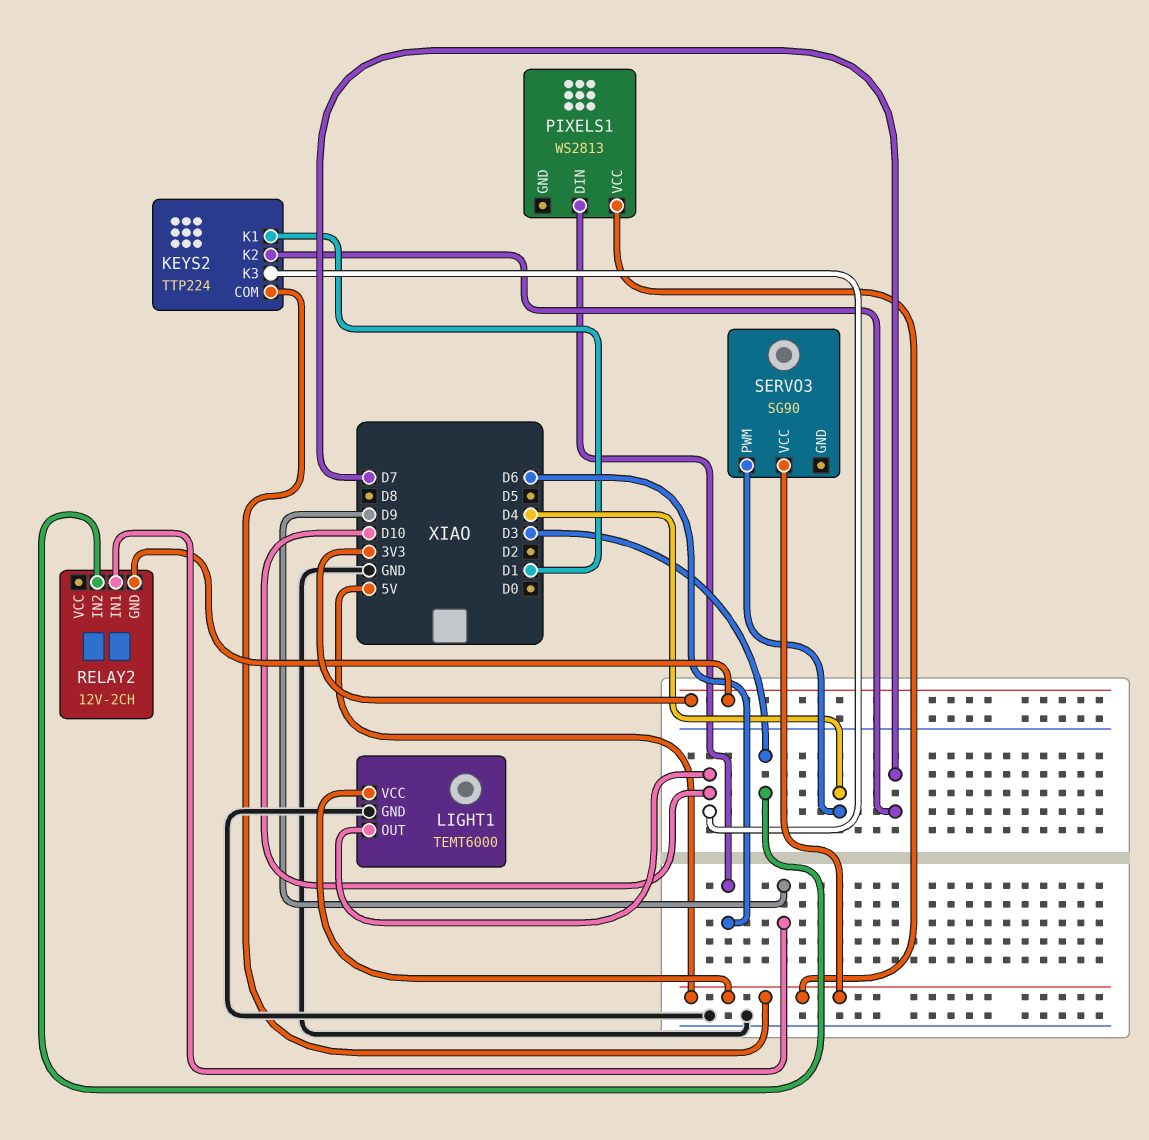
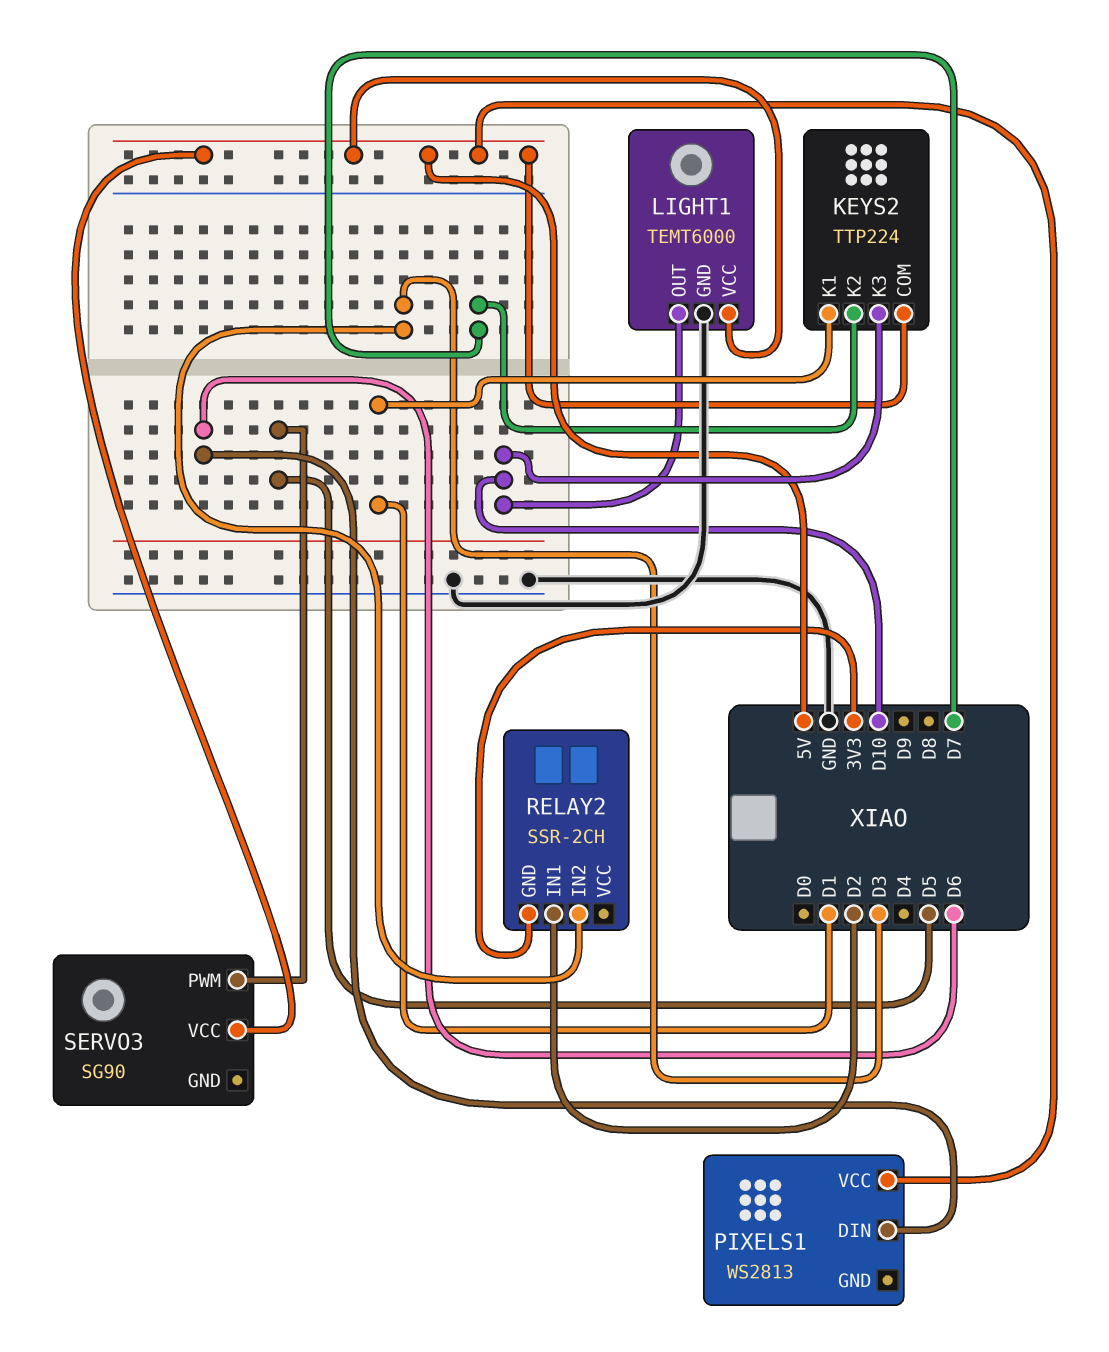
RELAY2: 12V-2CH -> SSR-2CH
RELAY2 pin IN1: D9 -> D2
SERVO3 pin PWM: D4 -> D5

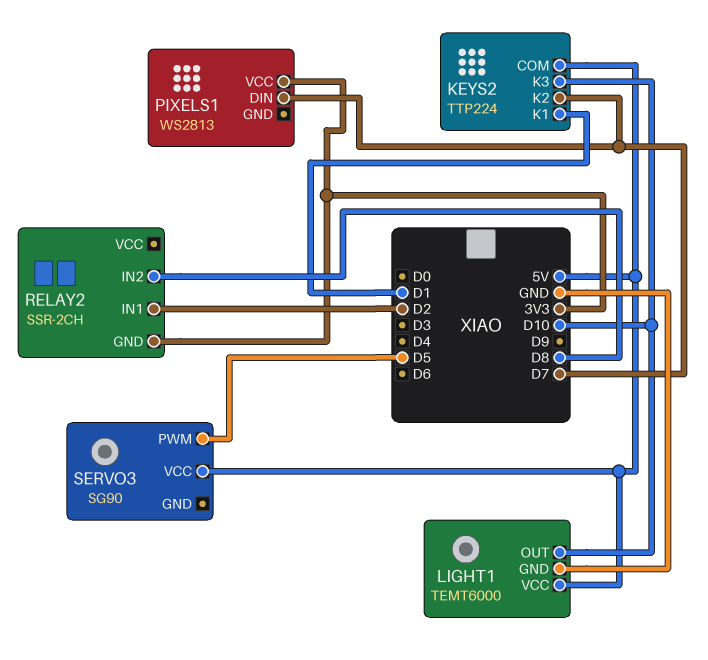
PIXELS1 pin DIN: D6 -> D7
PIXELS1 pin VCC: 5V -> 3V3
RELAY2 pin IN2: D3 -> D8

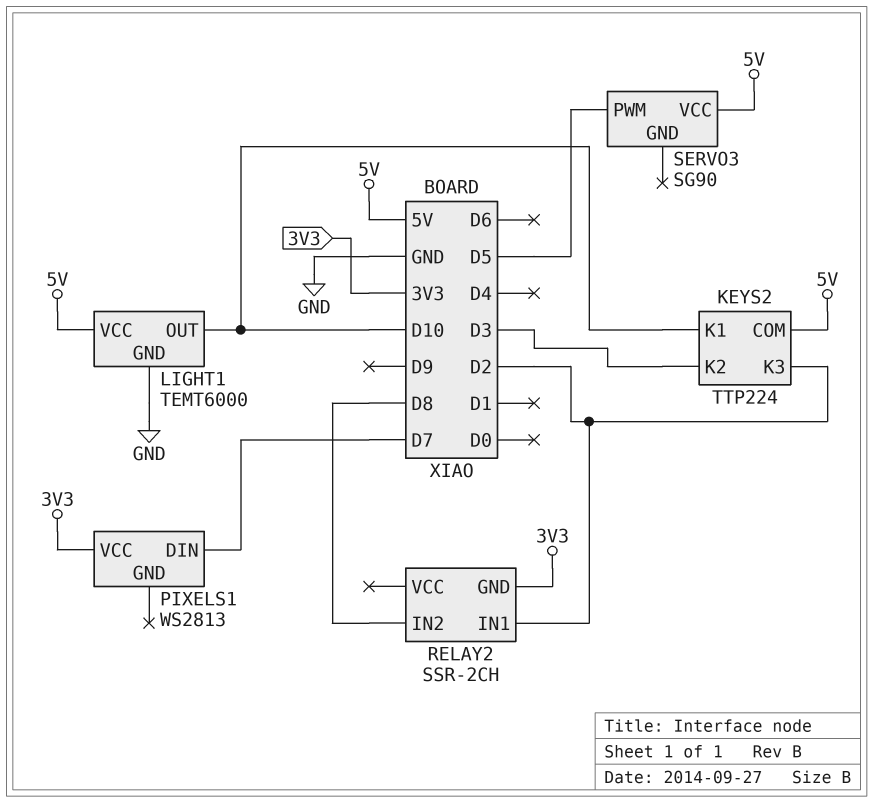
KEYS2 pin K1: D1 -> D10
KEYS2 pin K2: D7 -> D3
KEYS2 pin K3: D10 -> D2

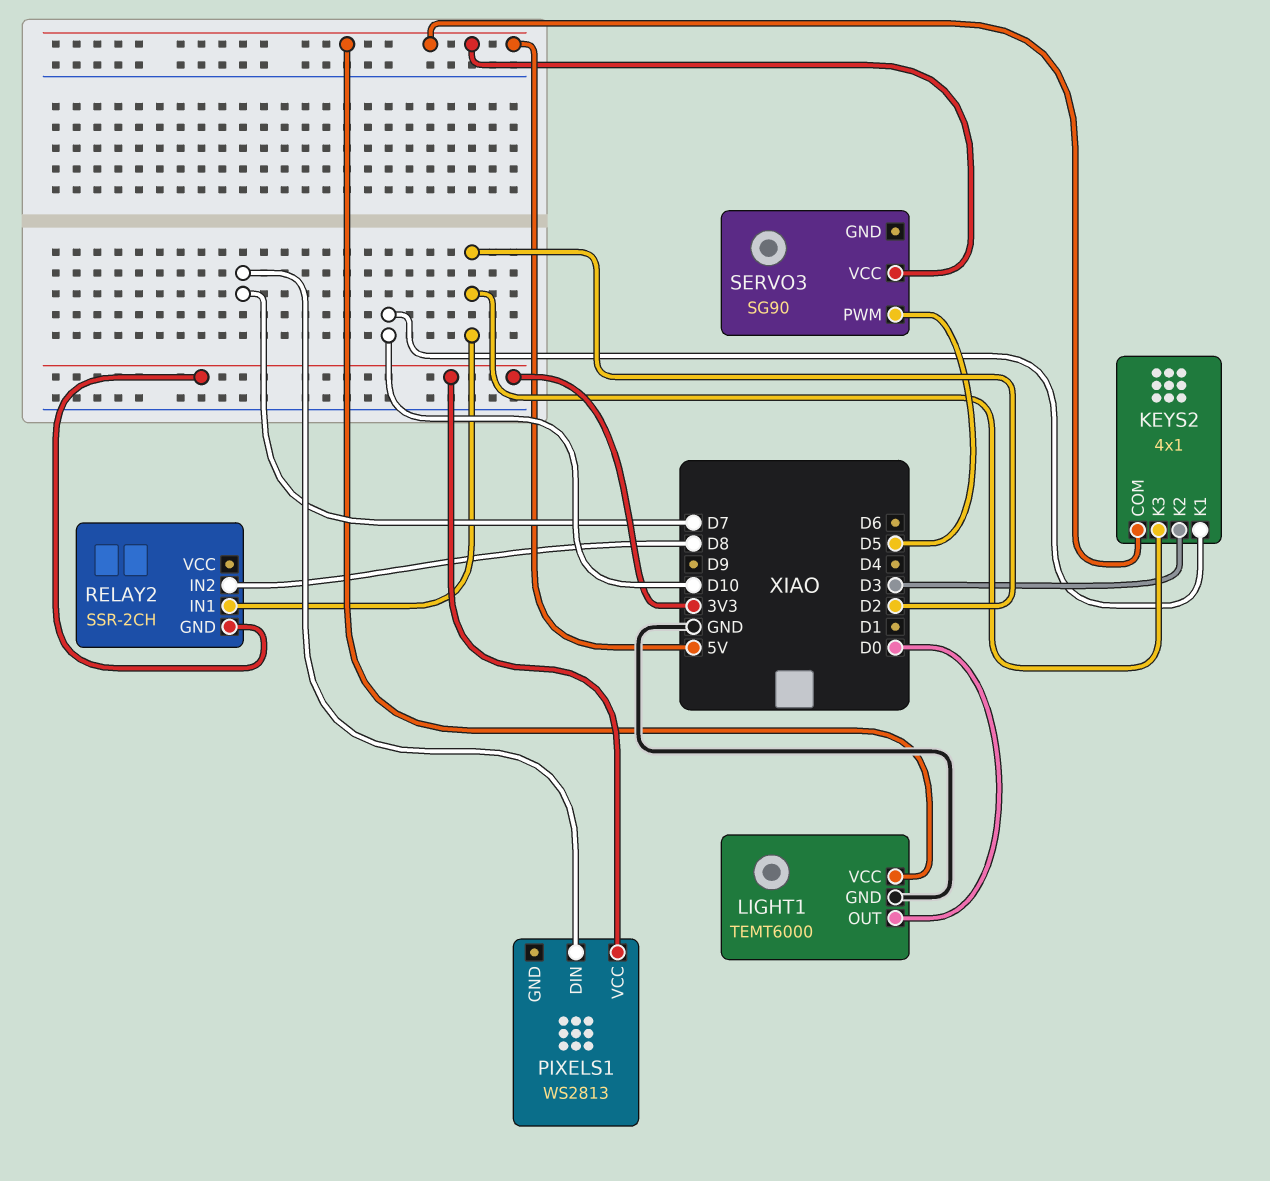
KEYS2: TTP224 -> 4x1
LIGHT1 pin OUT: D10 -> D0

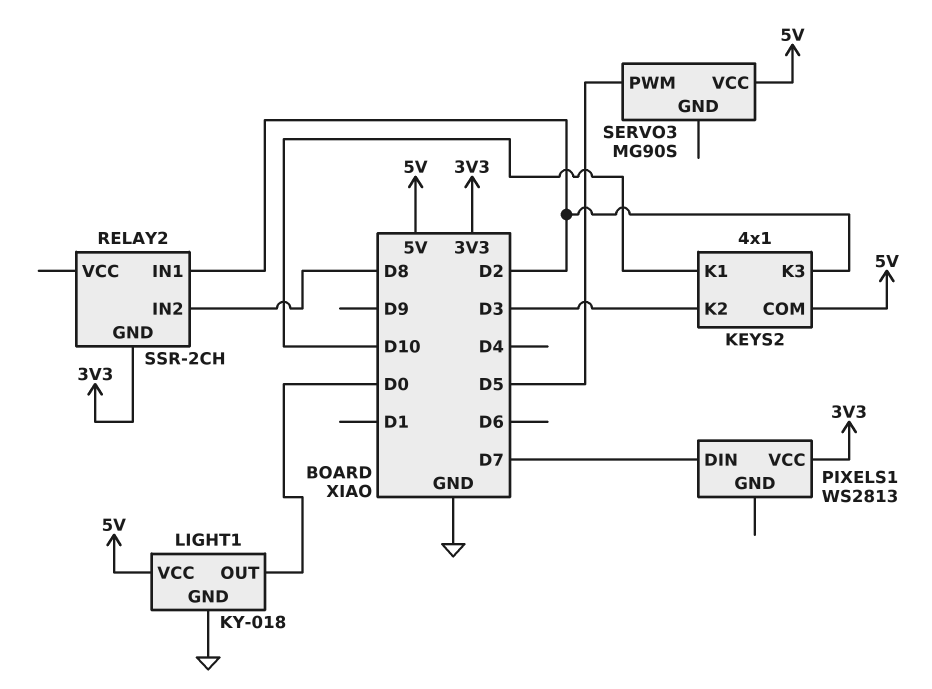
LIGHT1: TEMT6000 -> KY-018
SERVO3: SG90 -> MG90S

